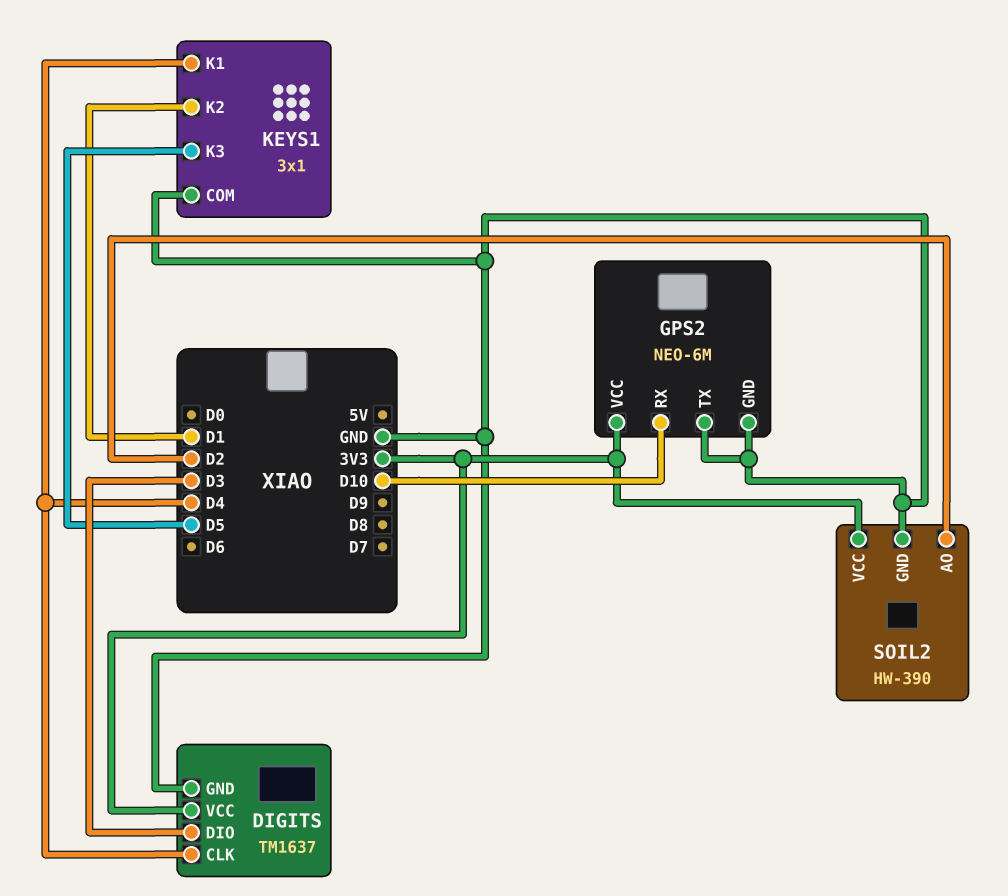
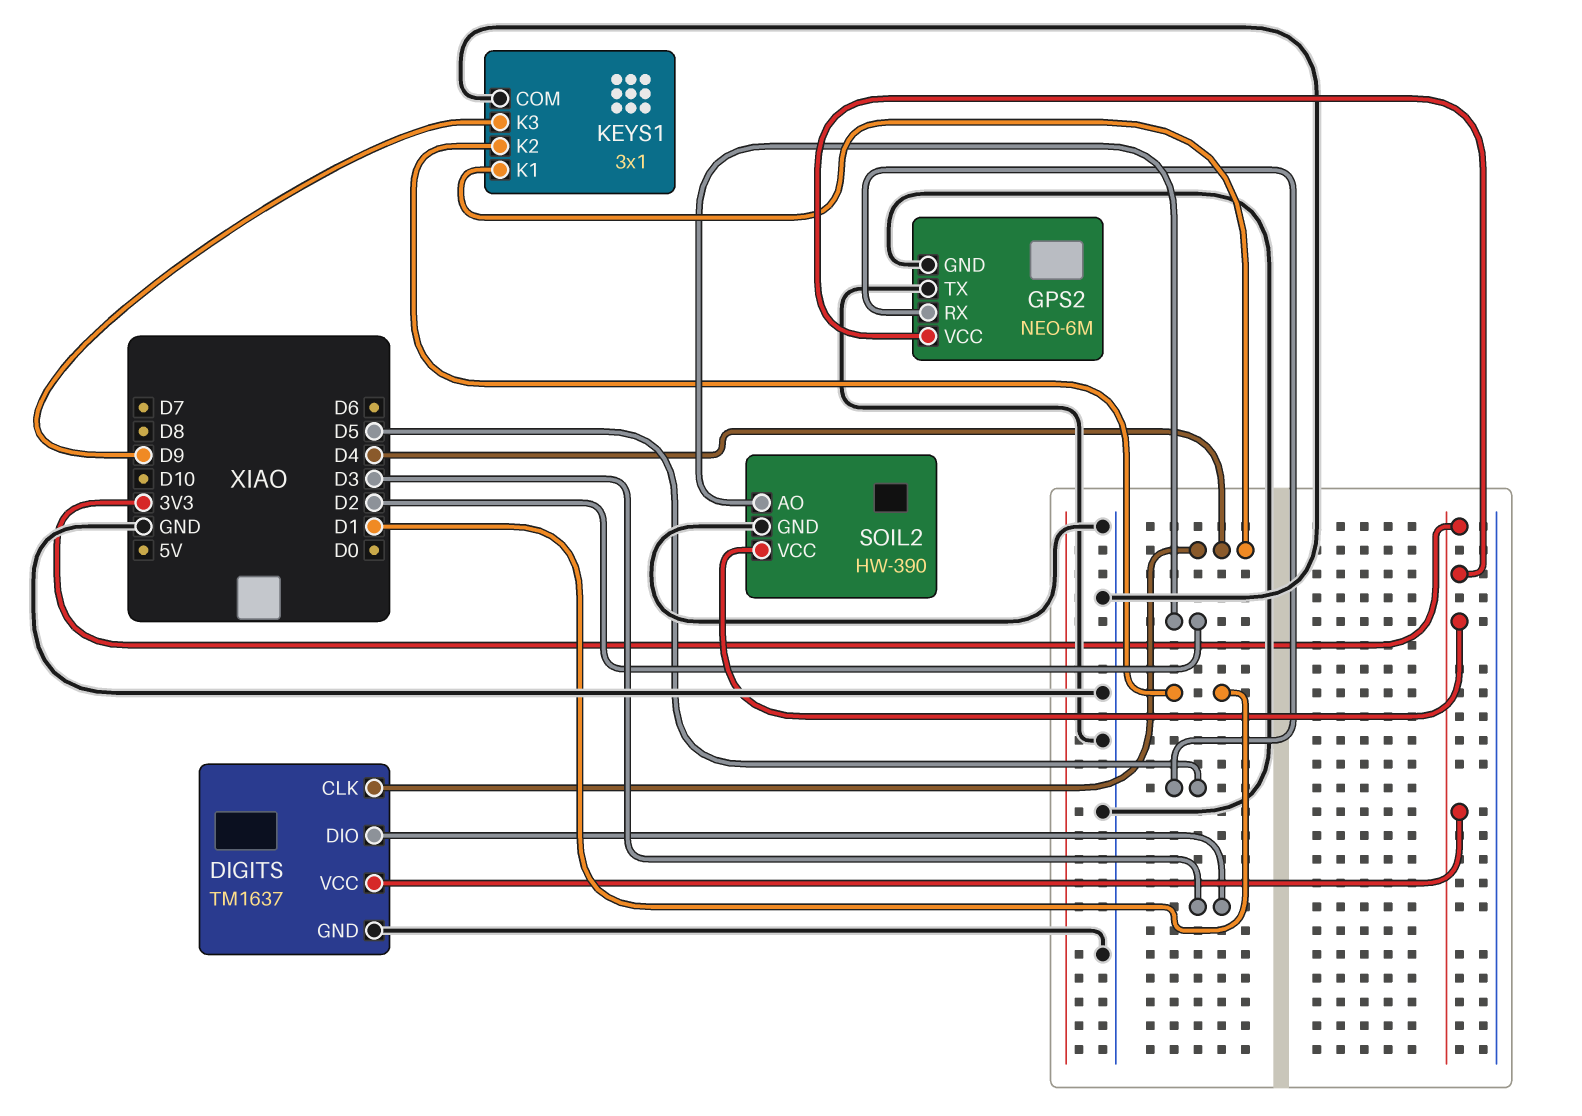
GPS2 pin RX: D10 -> D5
KEYS1 pin K3: D5 -> D9

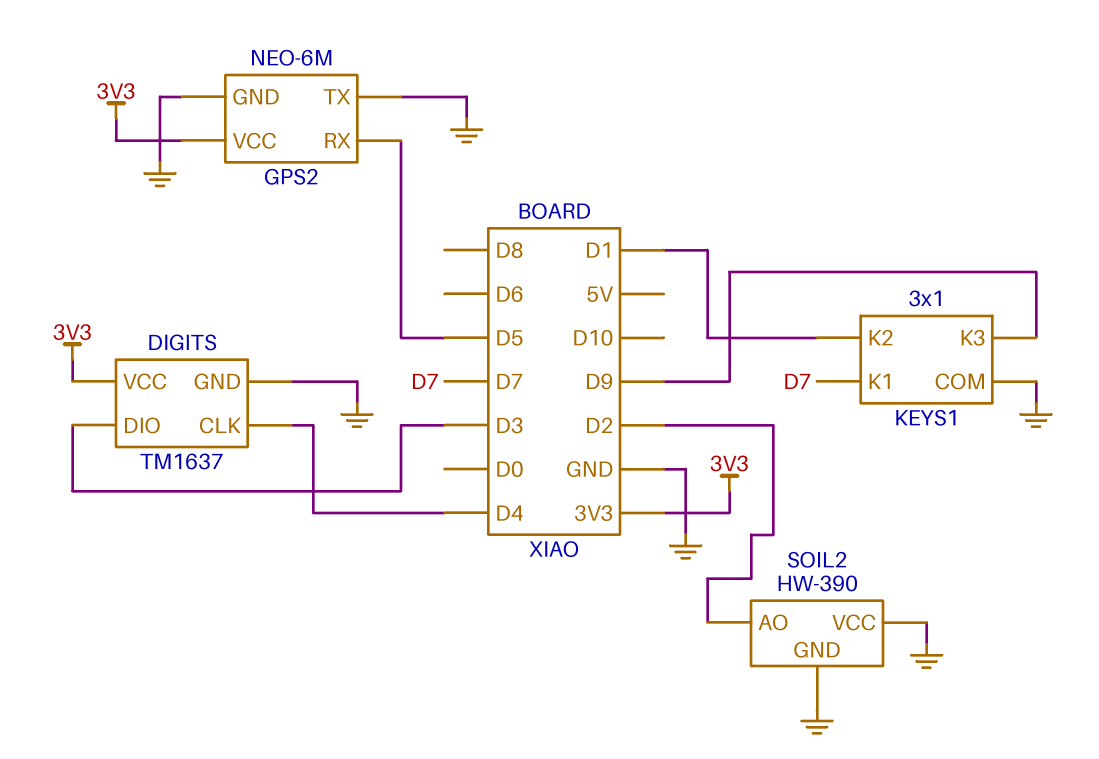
KEYS1 pin K1: D4 -> D7
SOIL2 pin VCC: 3V3 -> GND

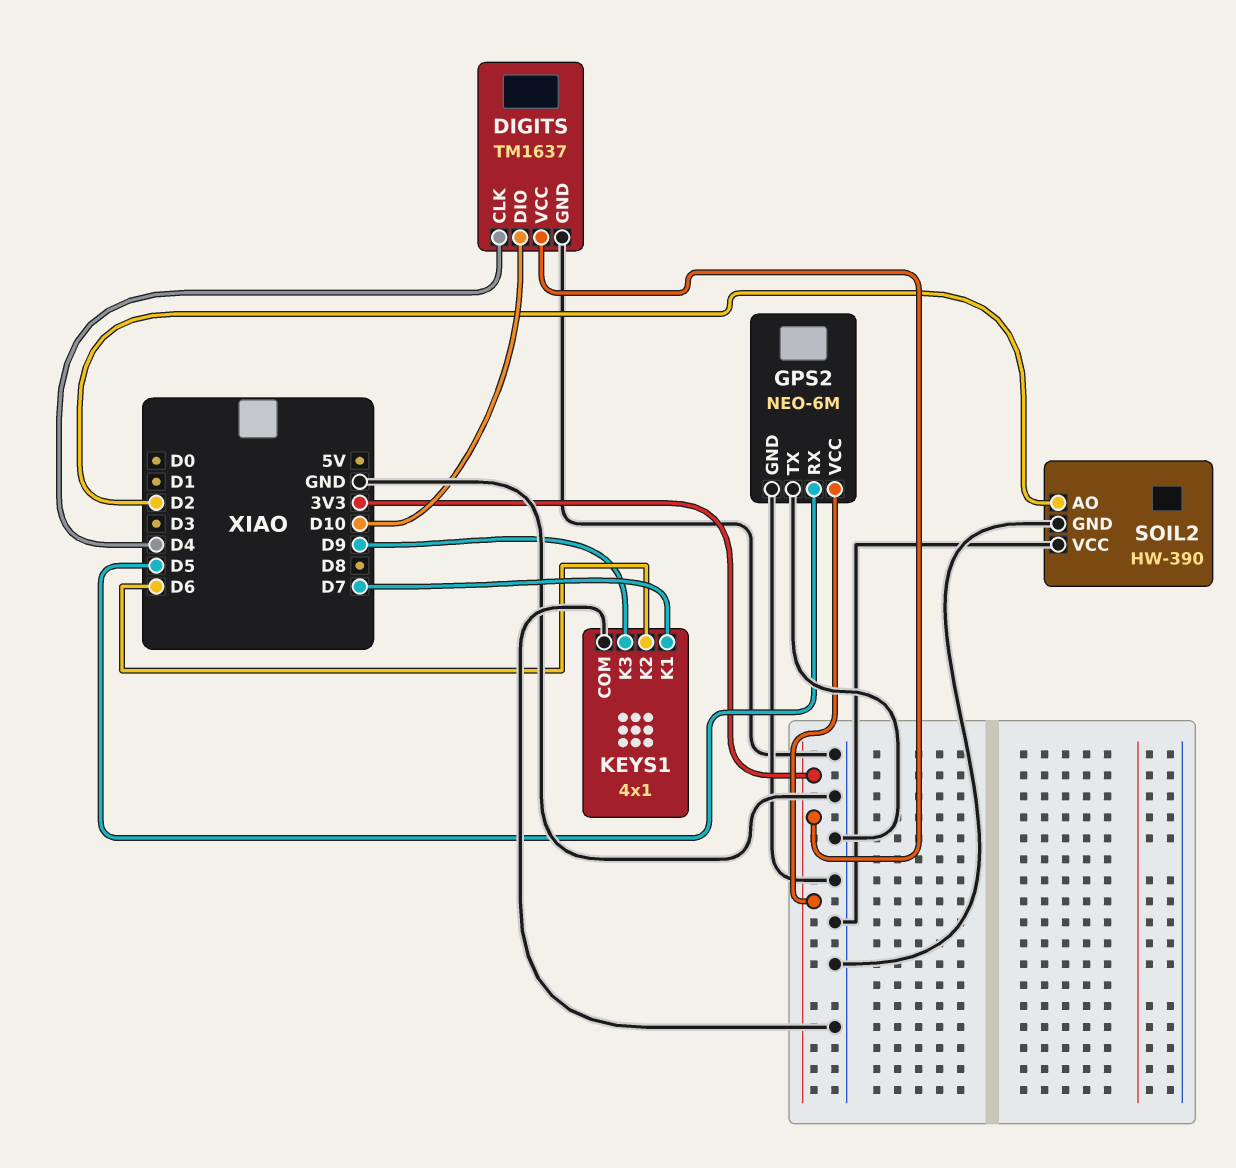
DIGITS pin DIO: D3 -> D10
KEYS1: 3x1 -> 4x1
KEYS1 pin K2: D1 -> D6

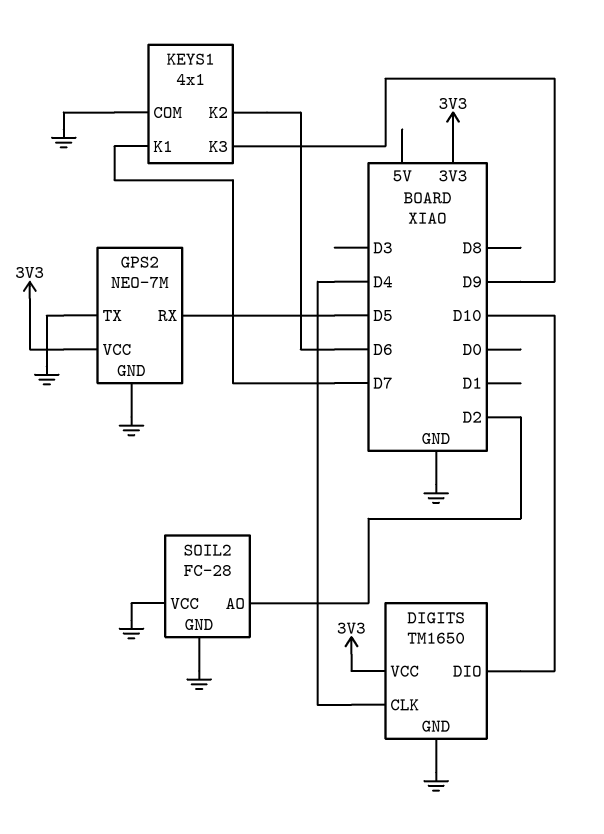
DIGITS: TM1637 -> TM1650
GPS2: NEO-6M -> NEO-7M
SOIL2: HW-390 -> FC-28

